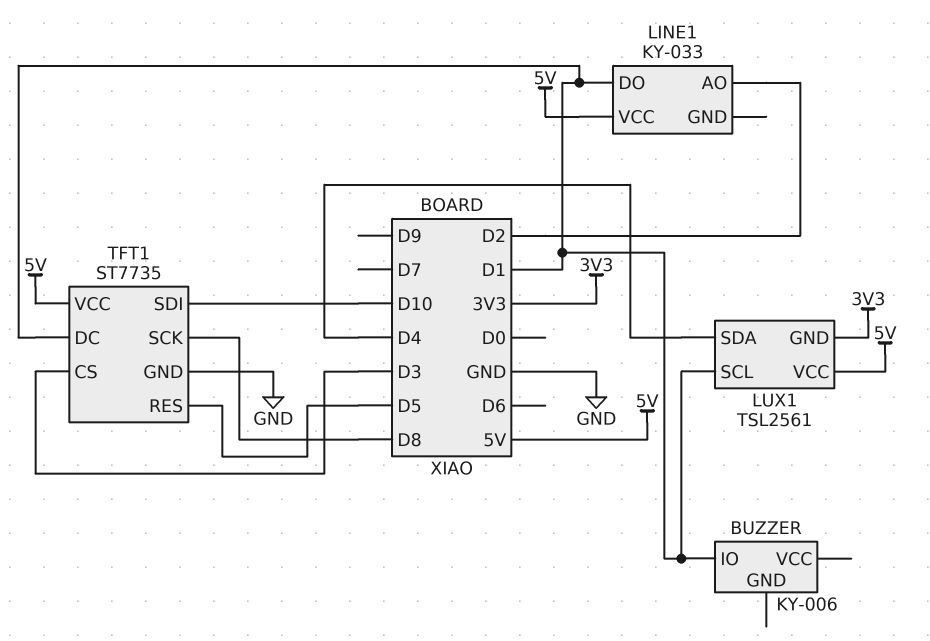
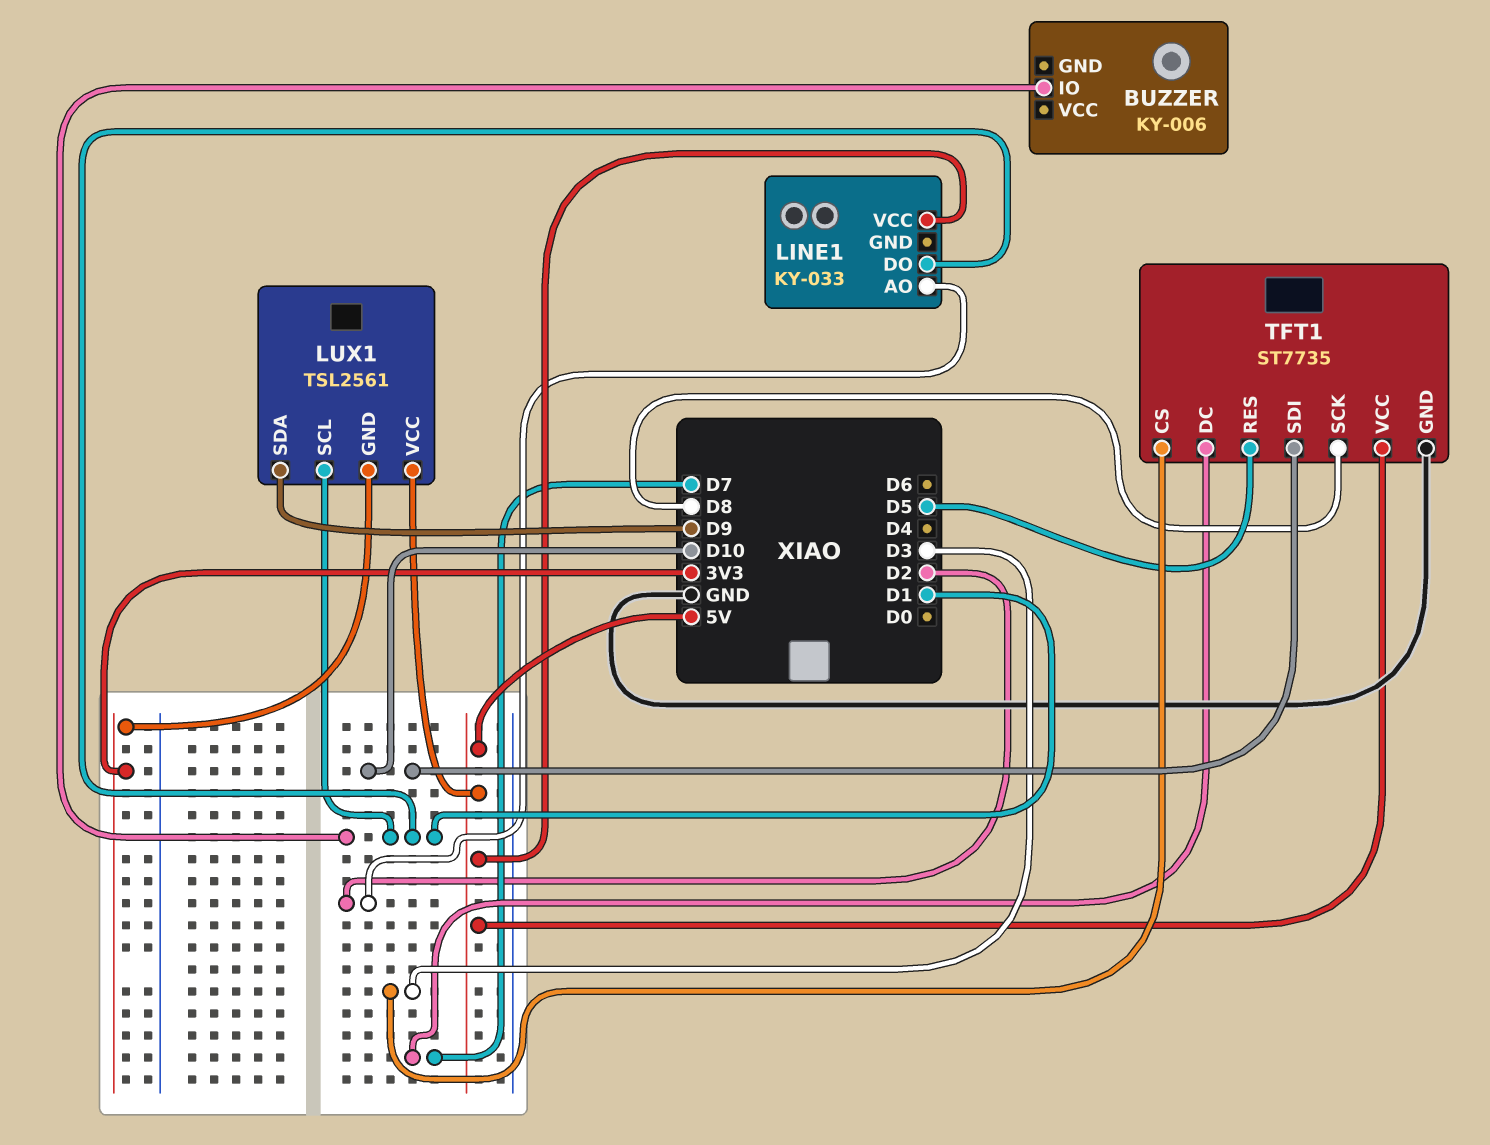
LUX1 pin SDA: D4 -> D9
TFT1 pin DC: D1 -> D7

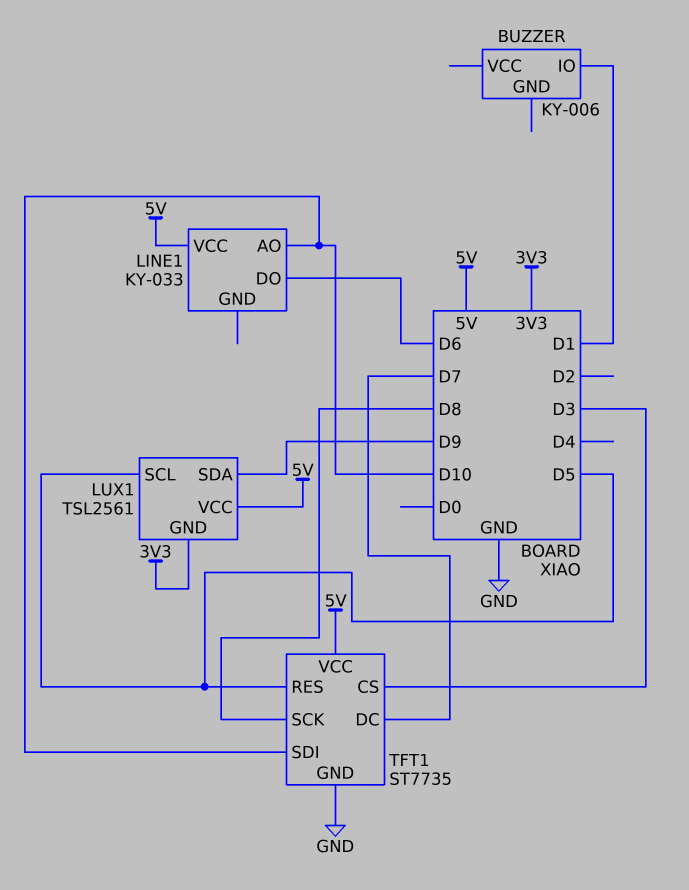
LINE1 pin AO: D2 -> D10
LINE1 pin DO: D1 -> D6
LUX1 pin SCL: D1 -> D5

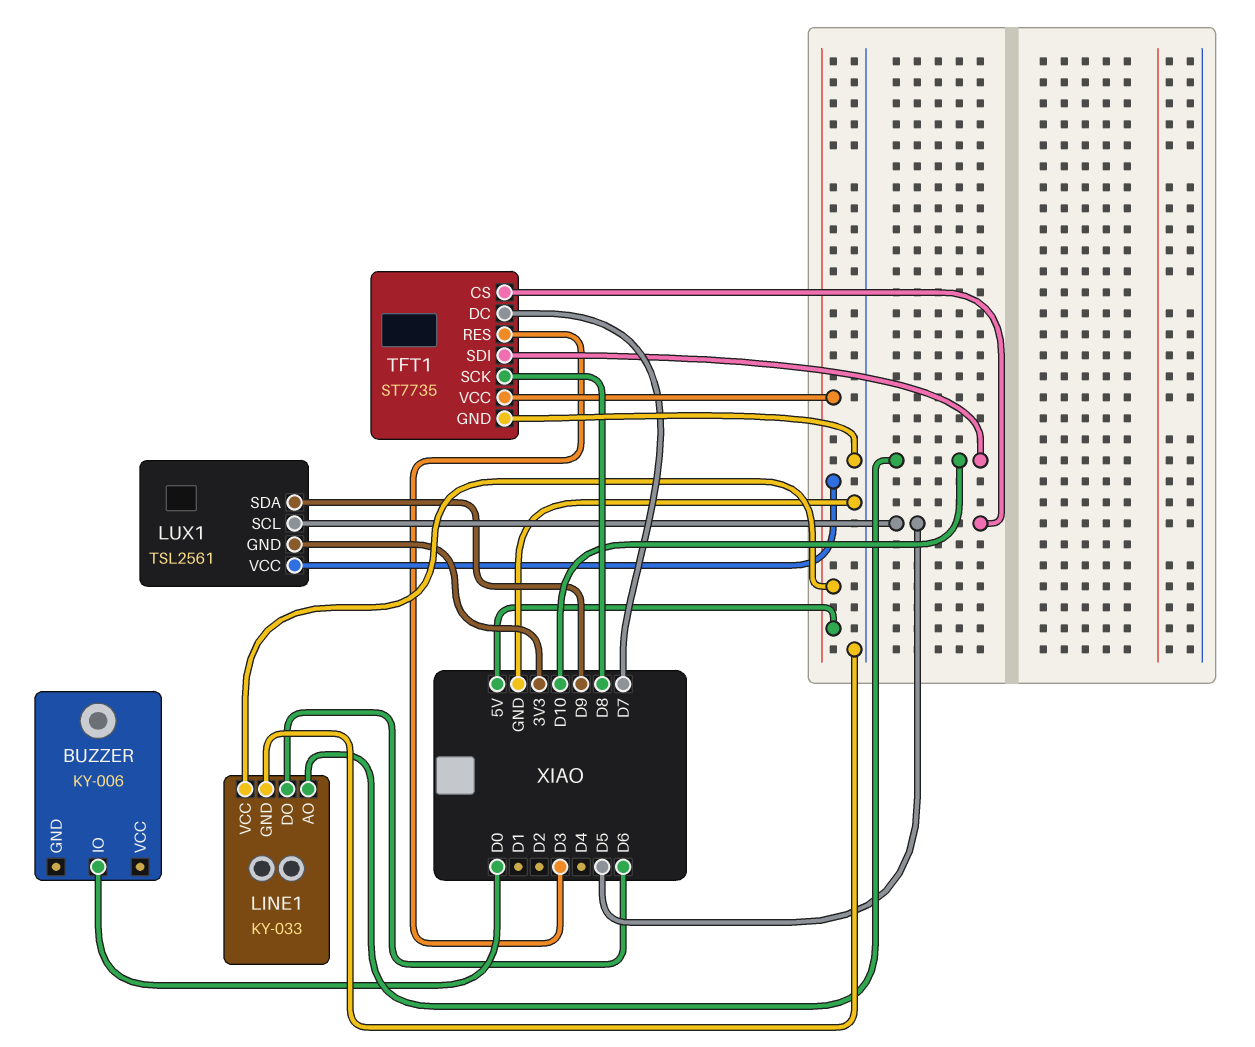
BUZZER pin IO: D1 -> D0
LINE1 pin GND: none -> GND
TFT1 pin CS: D3 -> D5
TFT1 pin RES: D5 -> D3

